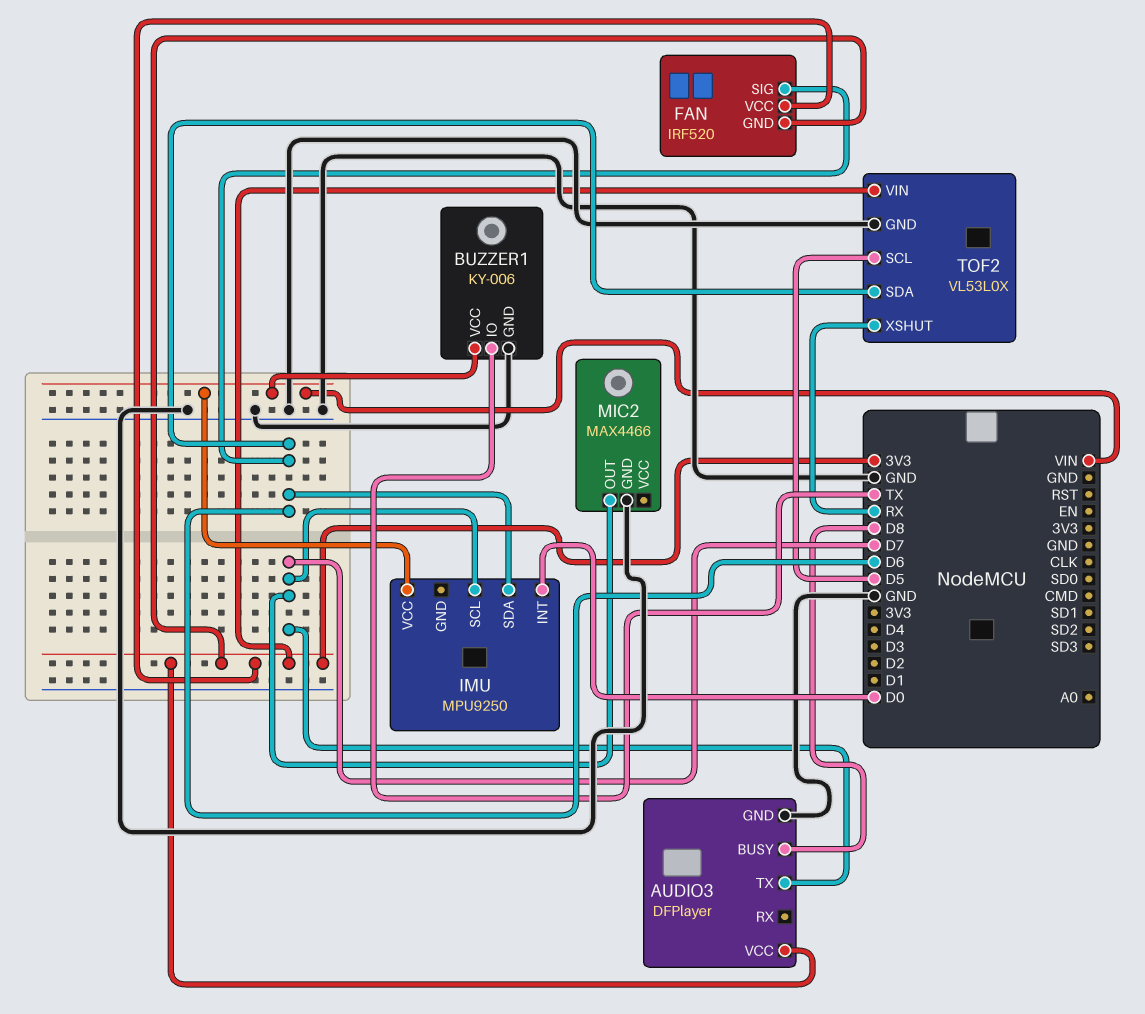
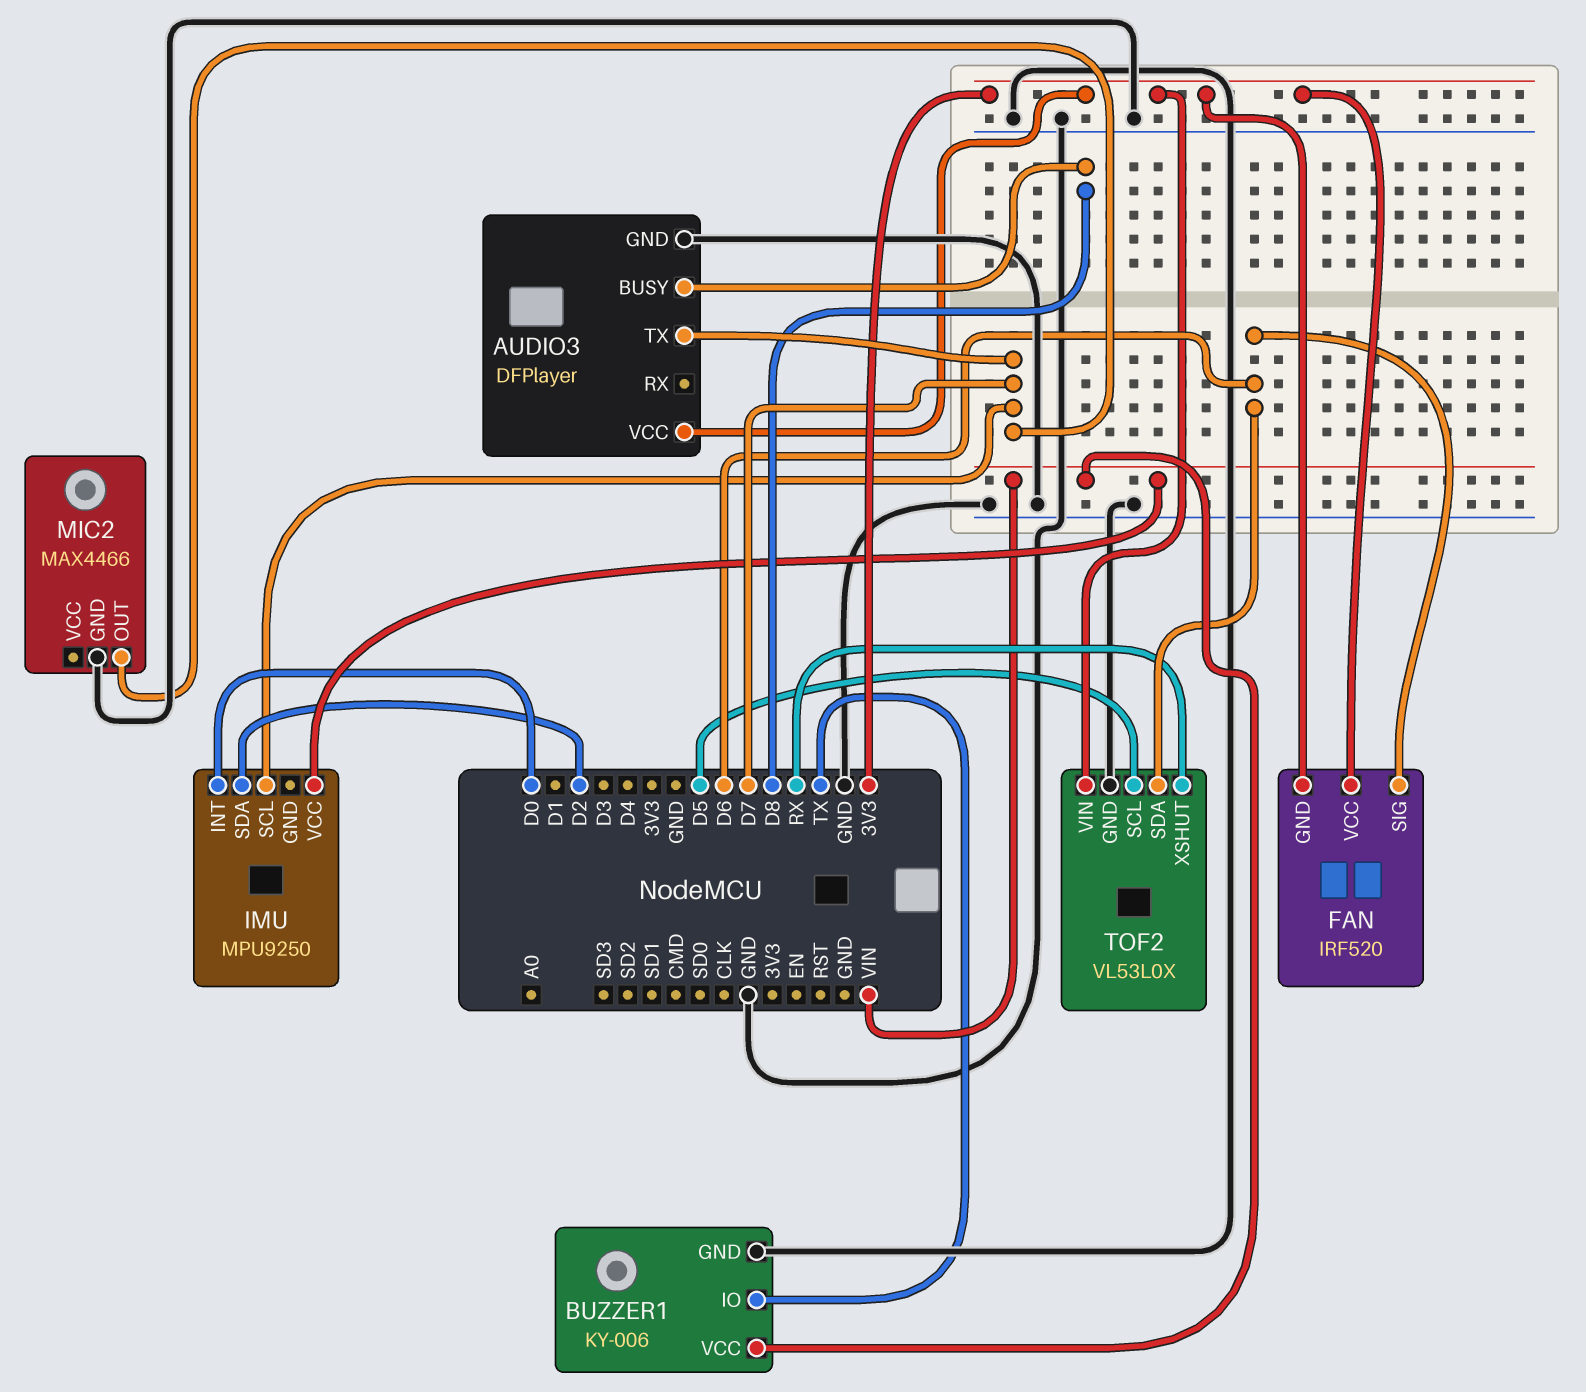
IMU pin SDA: D6 -> D2

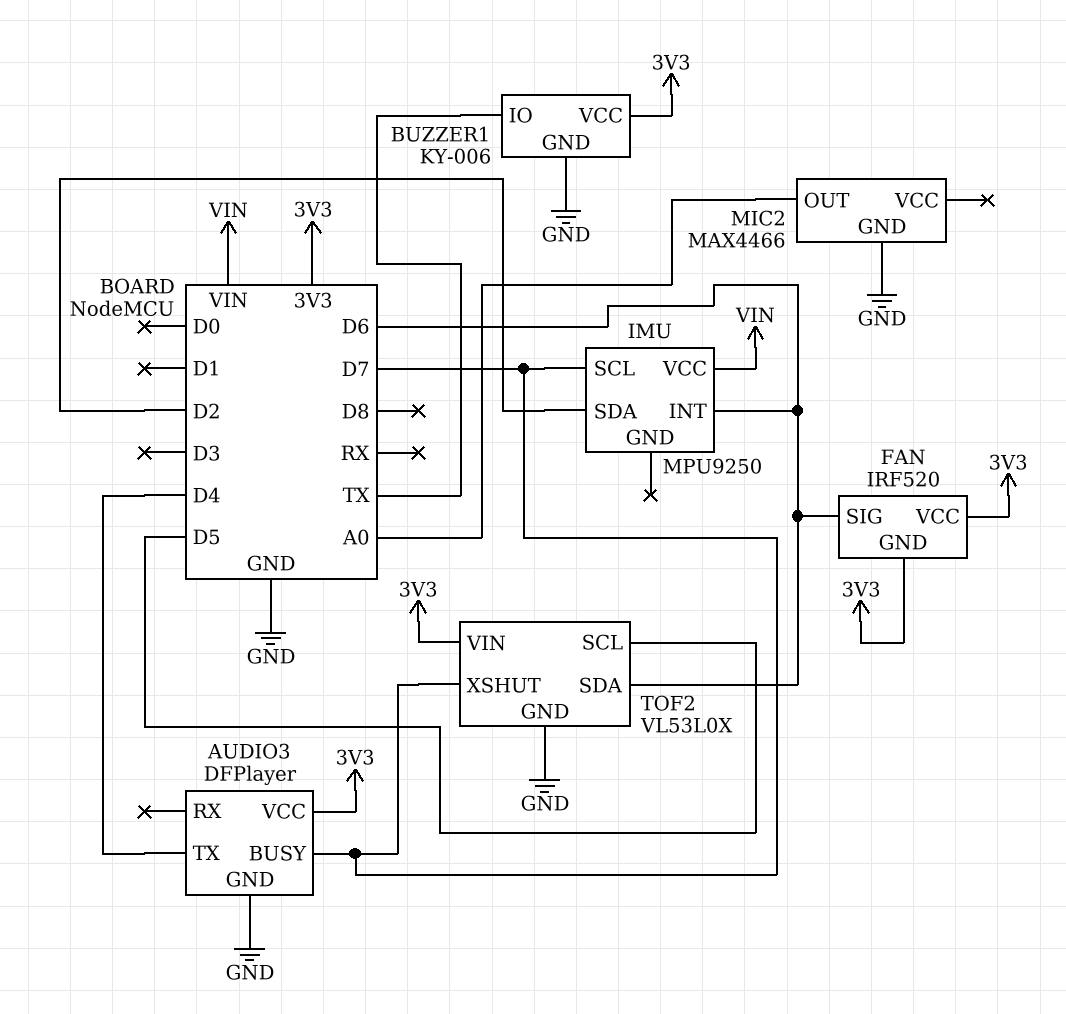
AUDIO3 pin BUSY: D8 -> D7
AUDIO3 pin TX: D7 -> D4
BUZZER1 pin VCC: VIN -> 3V3
IMU pin INT: D0 -> D6
MIC2 pin OUT: D7 -> A0
TOF2 pin XSHUT: RX -> D7

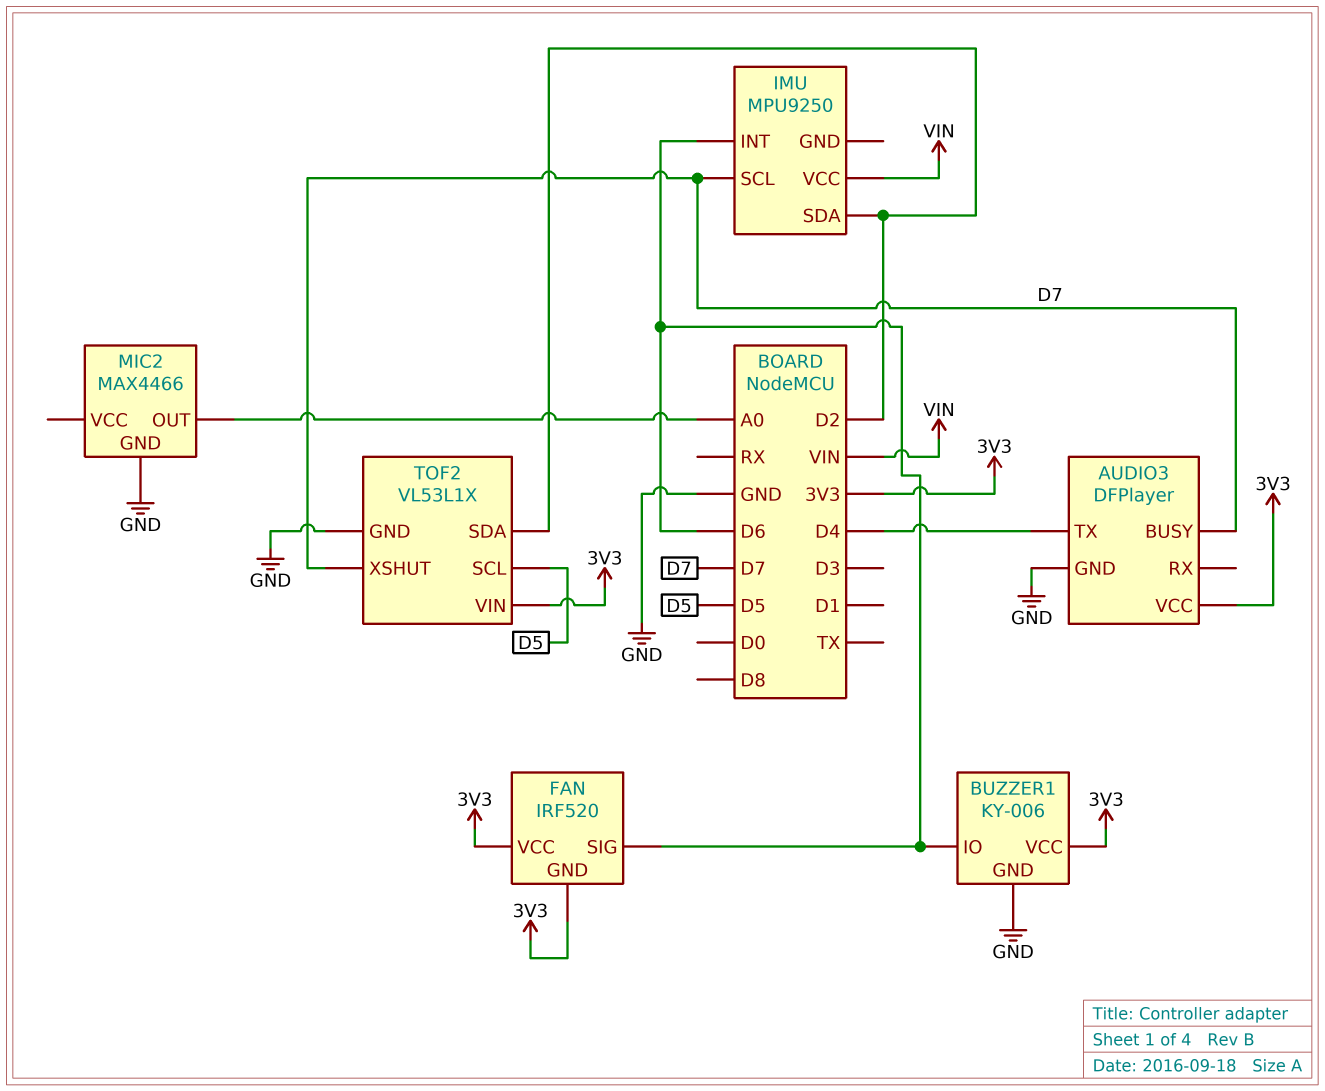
BUZZER1 pin IO: TX -> D6
TOF2: VL53L0X -> VL53L1X
TOF2 pin SDA: D6 -> D2

